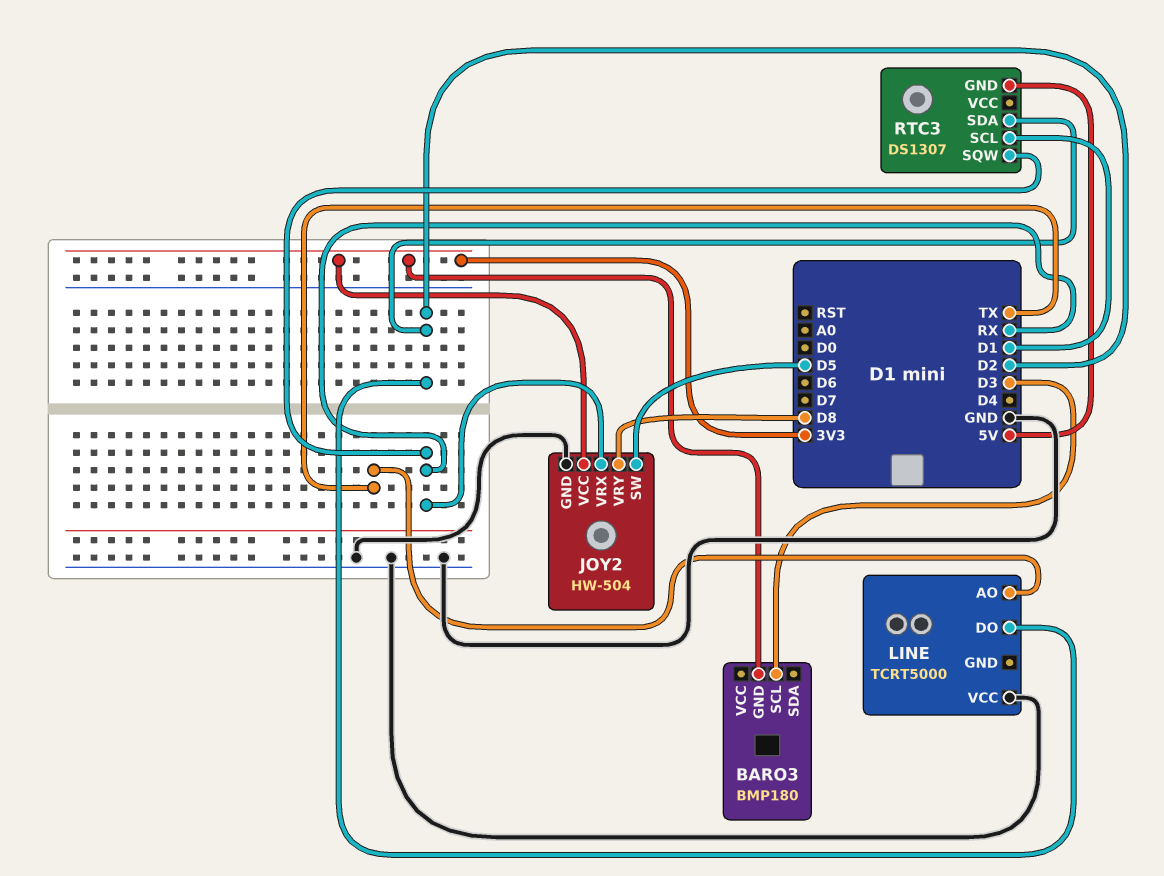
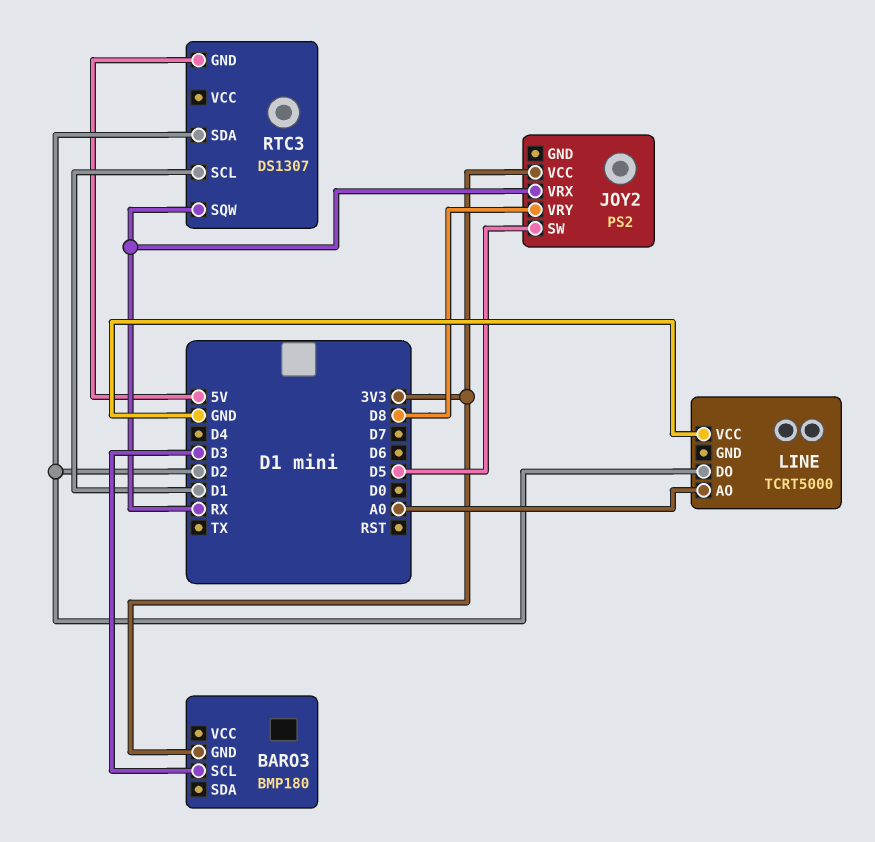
JOY2: HW-504 -> PS2
JOY2 pin GND: GND -> none
LINE pin AO: TX -> A0

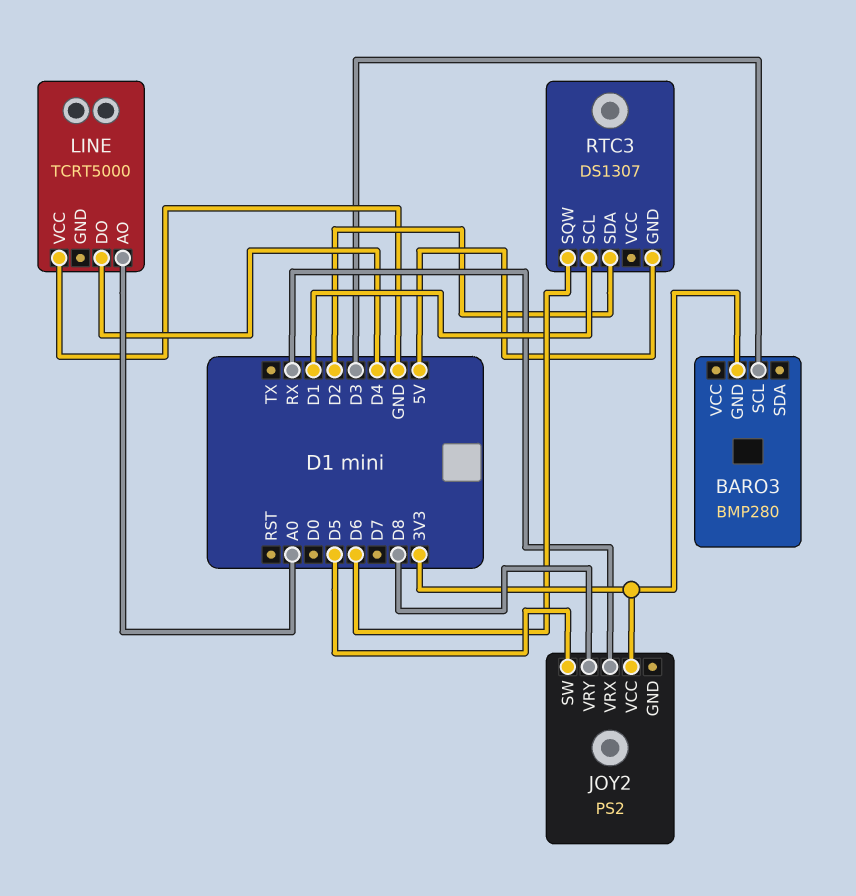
BARO3: BMP180 -> BMP280
LINE pin DO: D2 -> D4
RTC3 pin SQW: RX -> D6

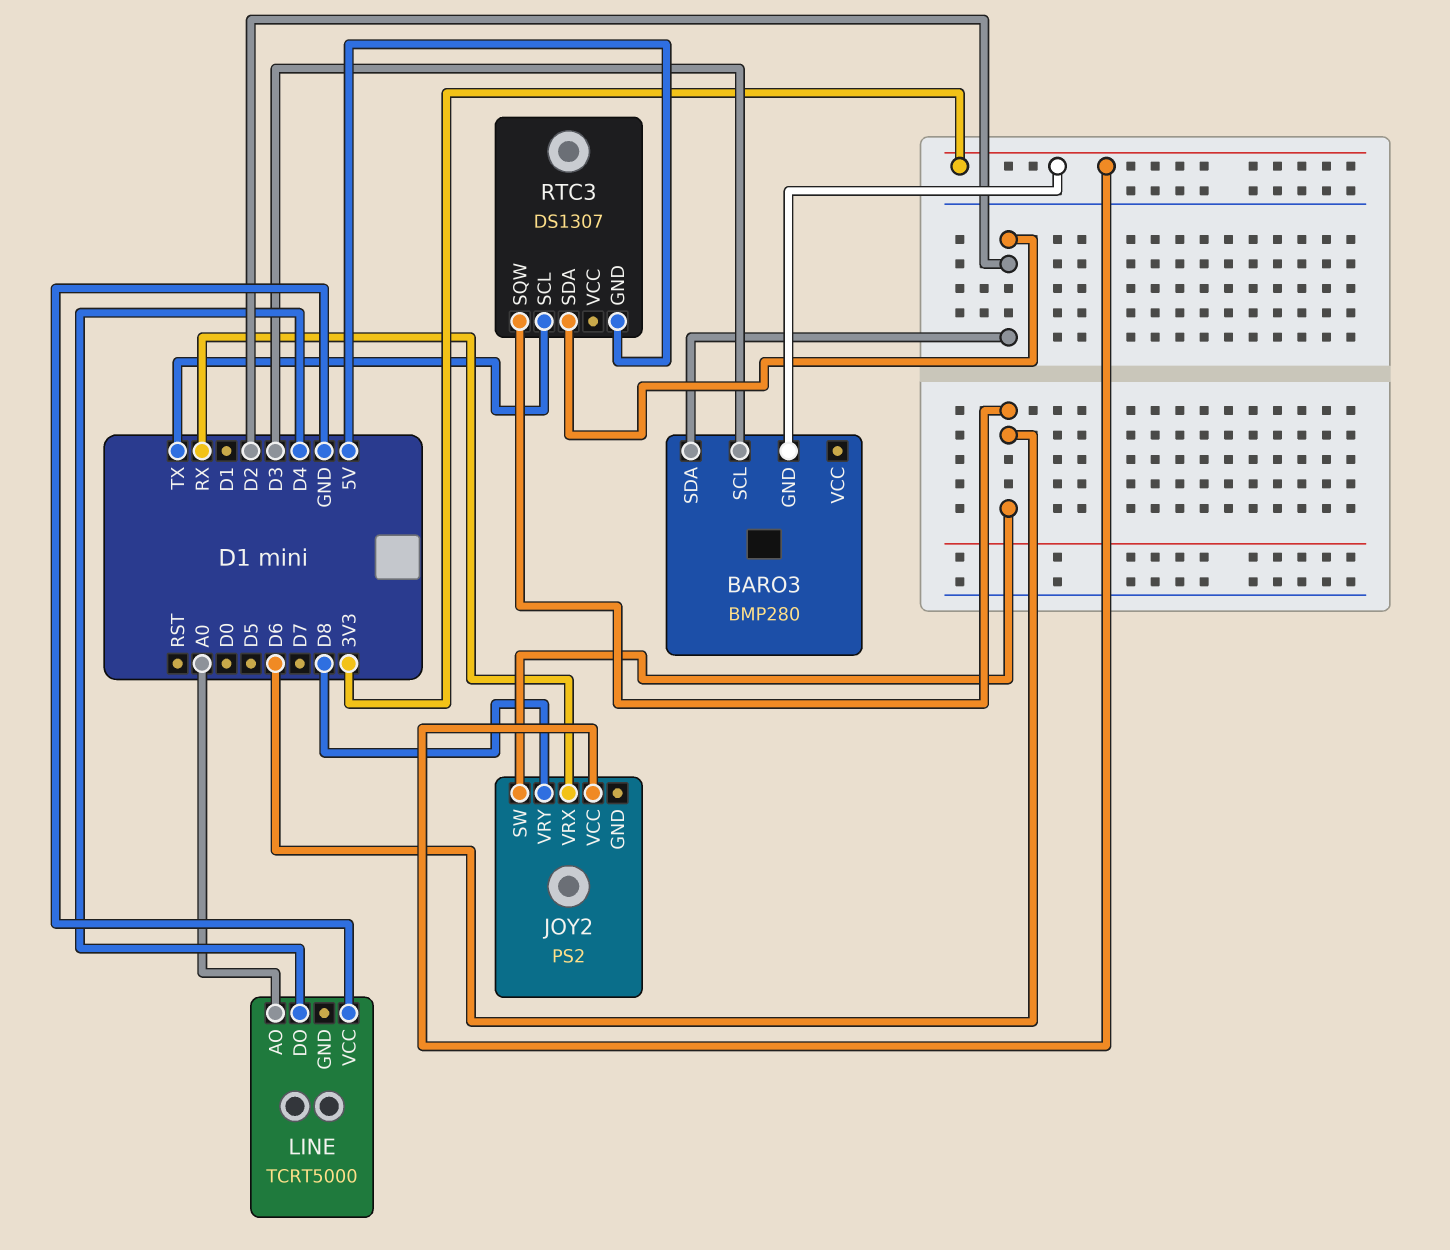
BARO3 pin SDA: none -> D2
JOY2 pin SW: D5 -> D6
RTC3 pin SCL: D1 -> TX

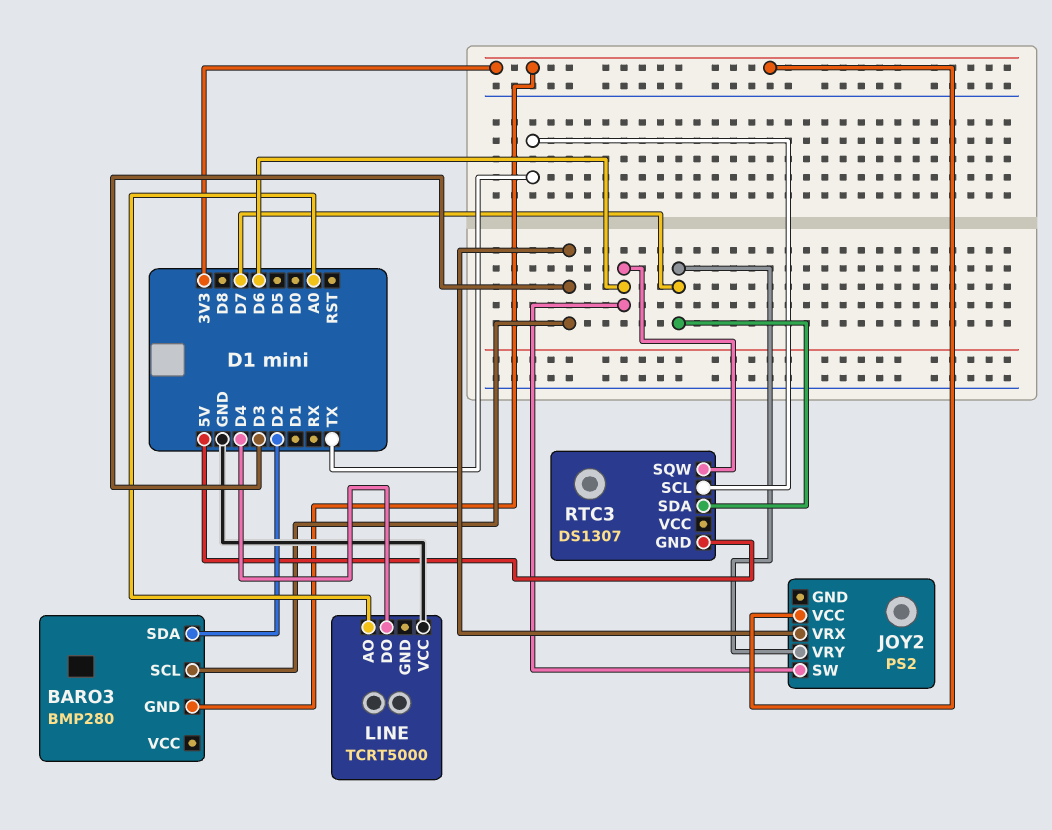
JOY2 pin VRX: RX -> D3
JOY2 pin VRY: D8 -> D7
RTC3 pin SDA: D2 -> D7

